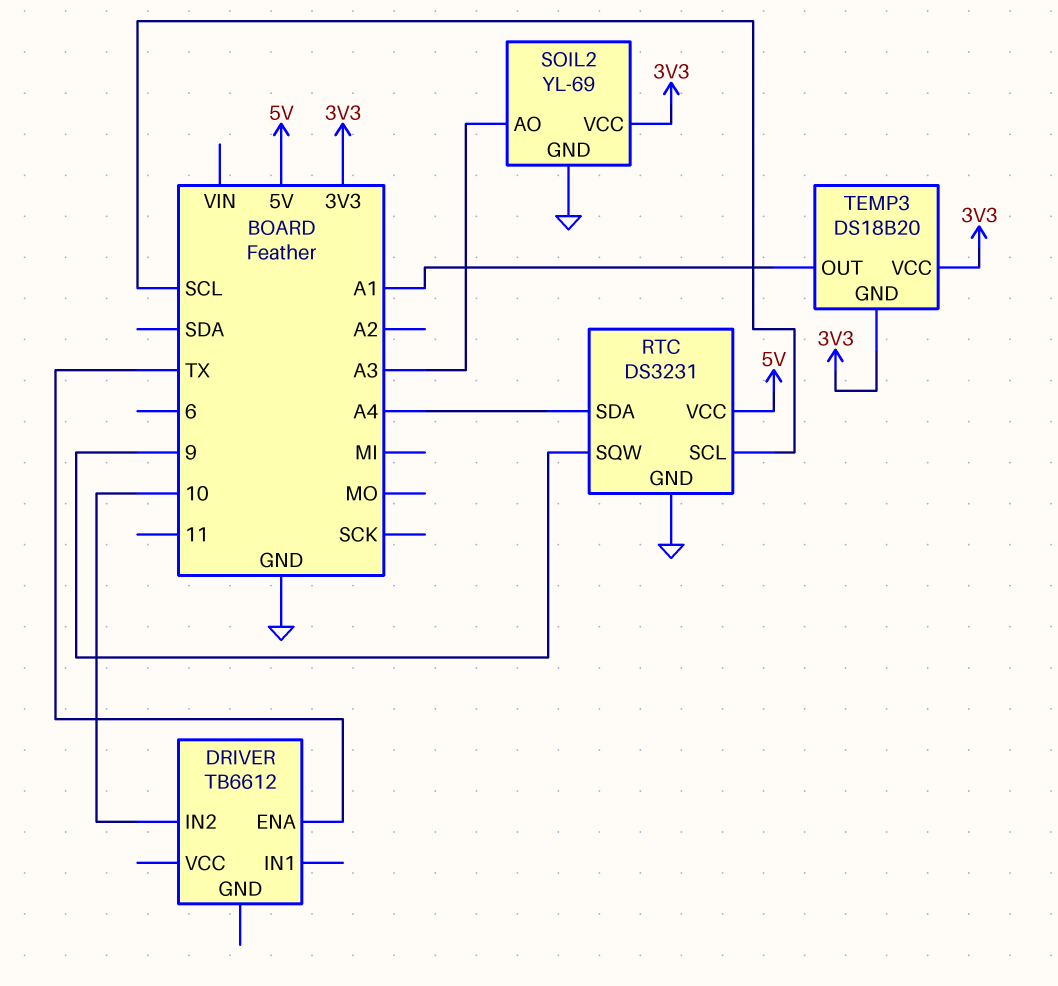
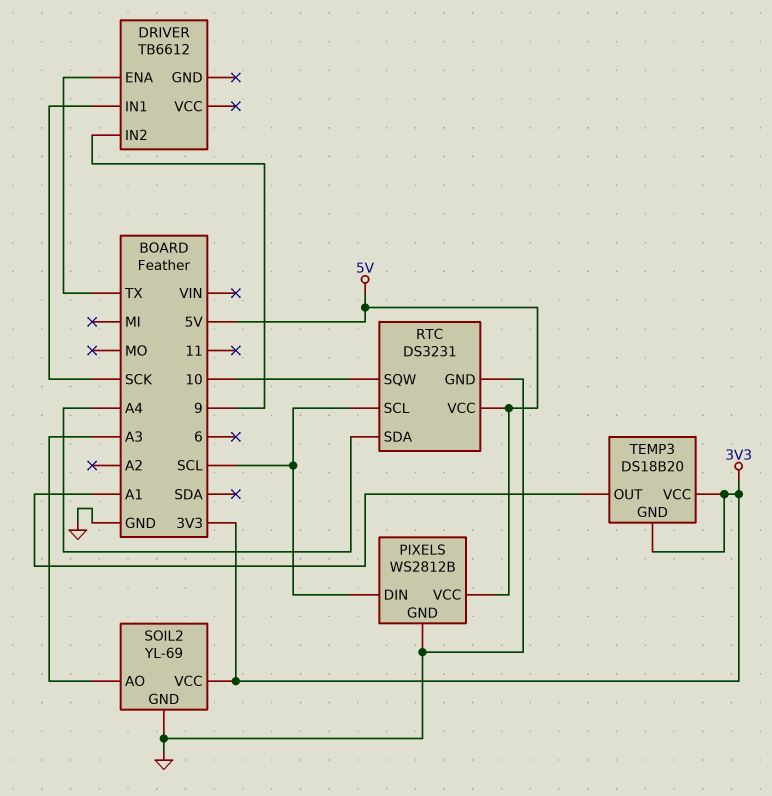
DRIVER pin IN1: none -> SCK
DRIVER pin IN2: 10 -> 9
PIXELS: none -> WS2812B
PIXELS pin DIN: none -> SCL
PIXELS pin GND: none -> GND
PIXELS pin VCC: none -> 5V
RTC pin SQW: 9 -> 10

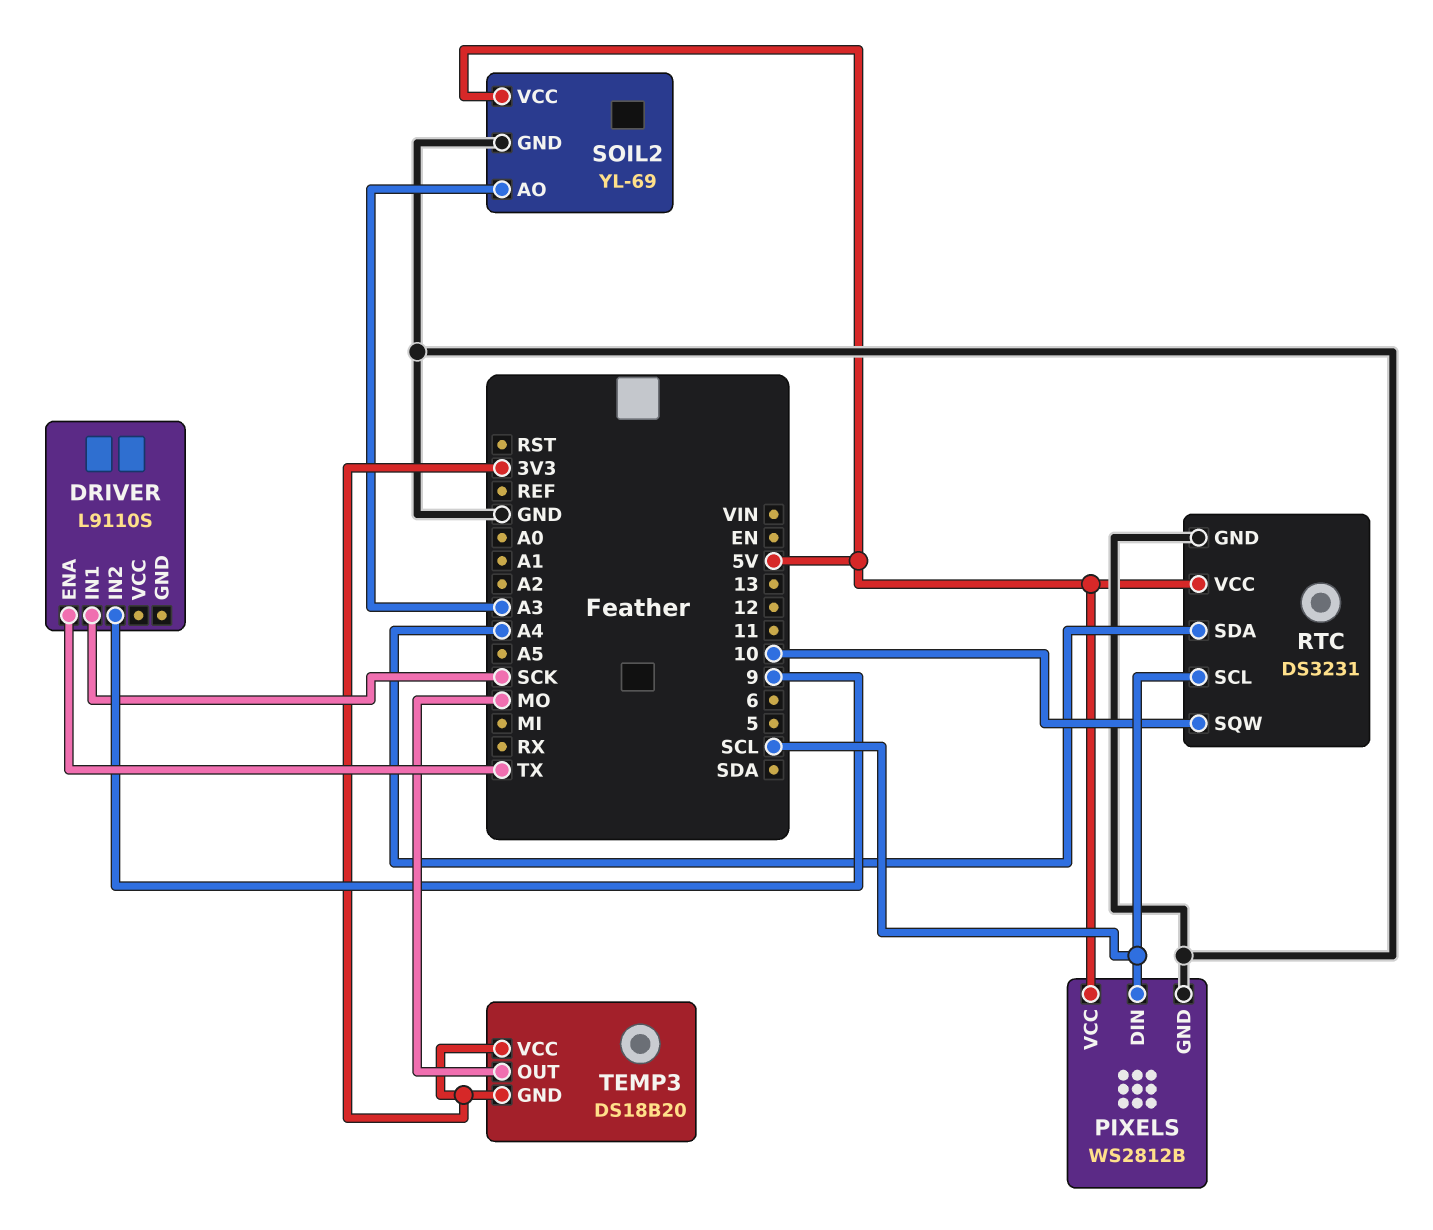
DRIVER: TB6612 -> L9110S
SOIL2 pin VCC: 3V3 -> 5V
TEMP3 pin OUT: A1 -> MO

